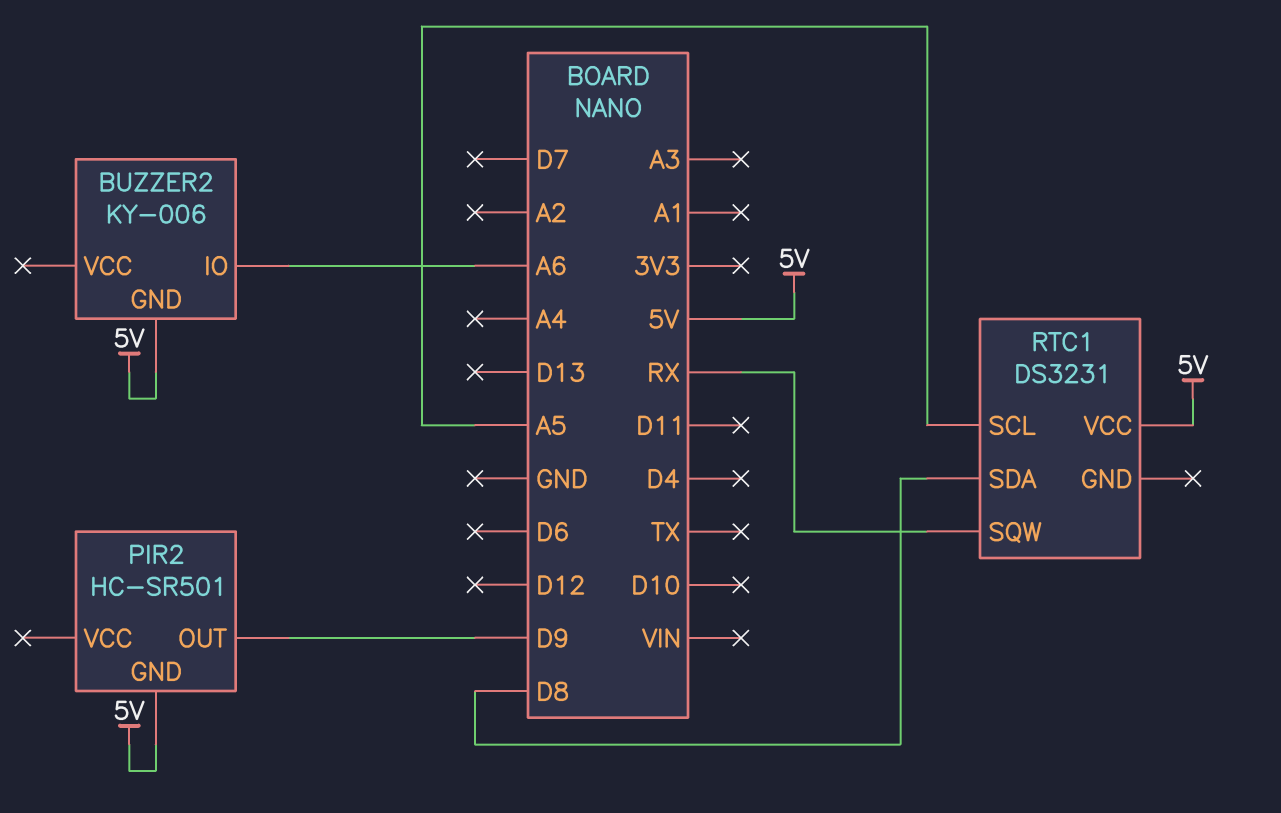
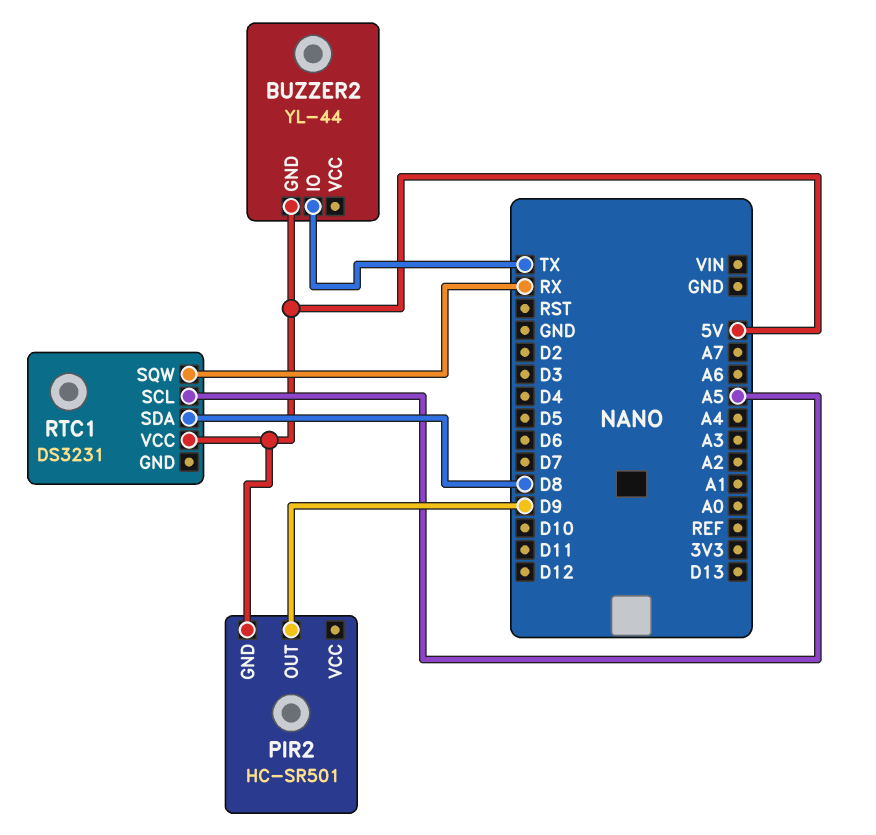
BUZZER2: KY-006 -> YL-44
BUZZER2 pin IO: A6 -> TX

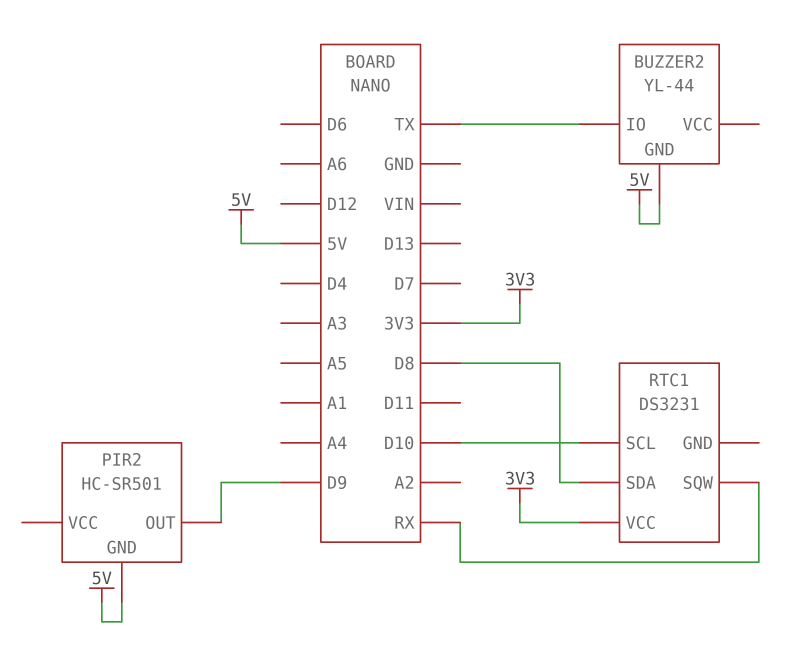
RTC1 pin SCL: A5 -> D10
RTC1 pin VCC: 5V -> 3V3

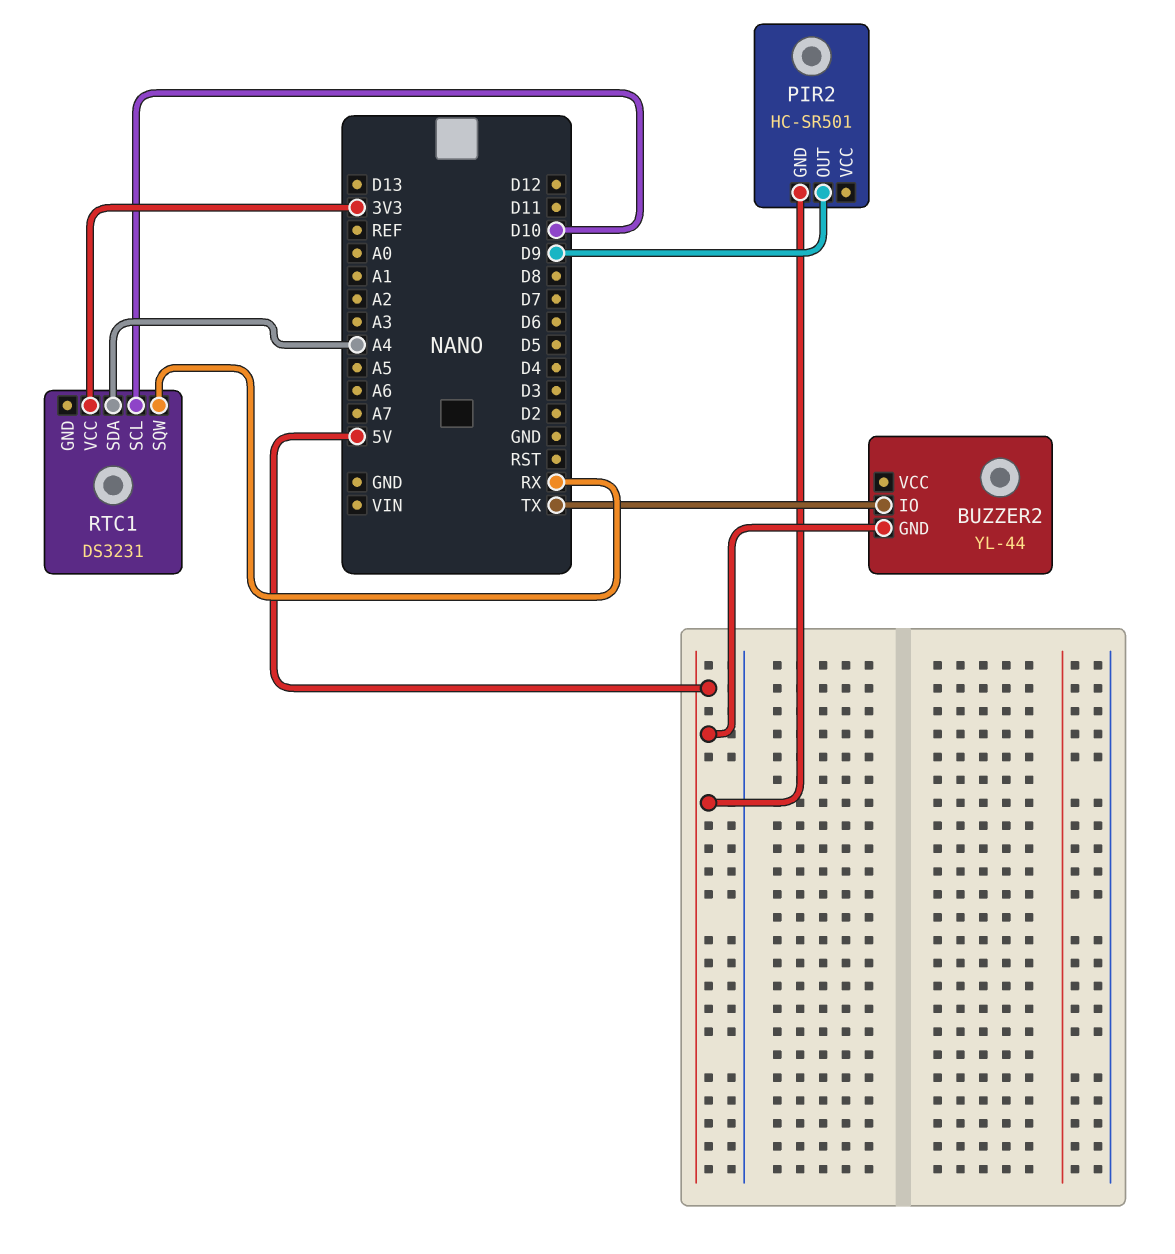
RTC1 pin SDA: D8 -> A4

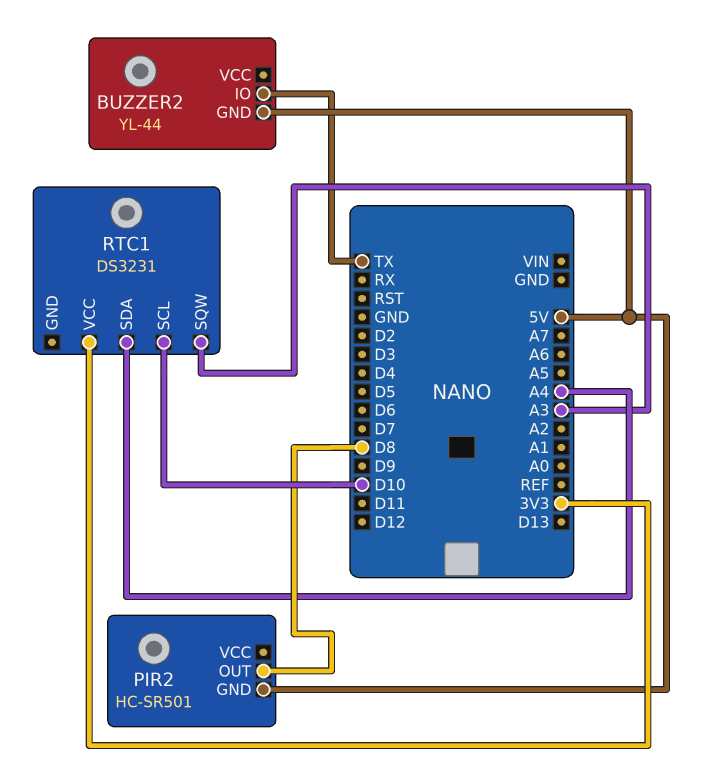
PIR2 pin OUT: D9 -> D8
RTC1 pin SQW: RX -> A3

